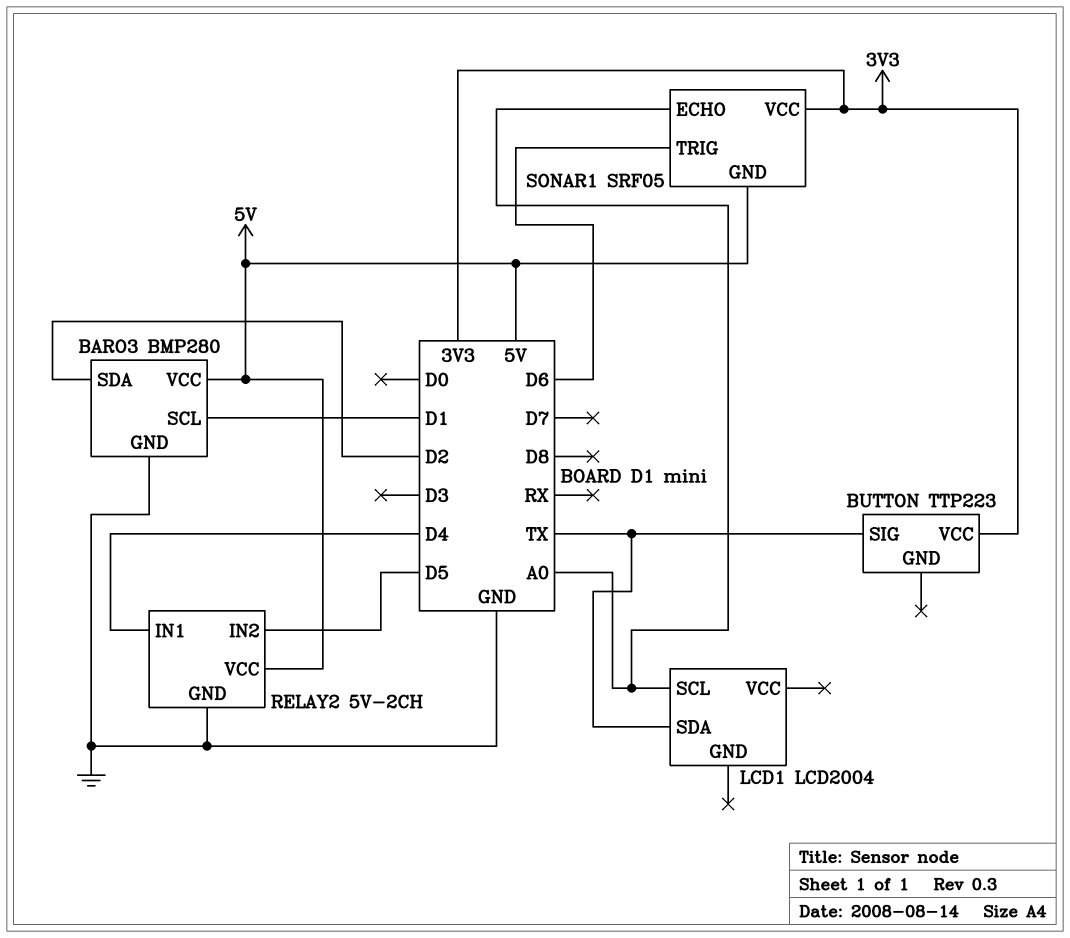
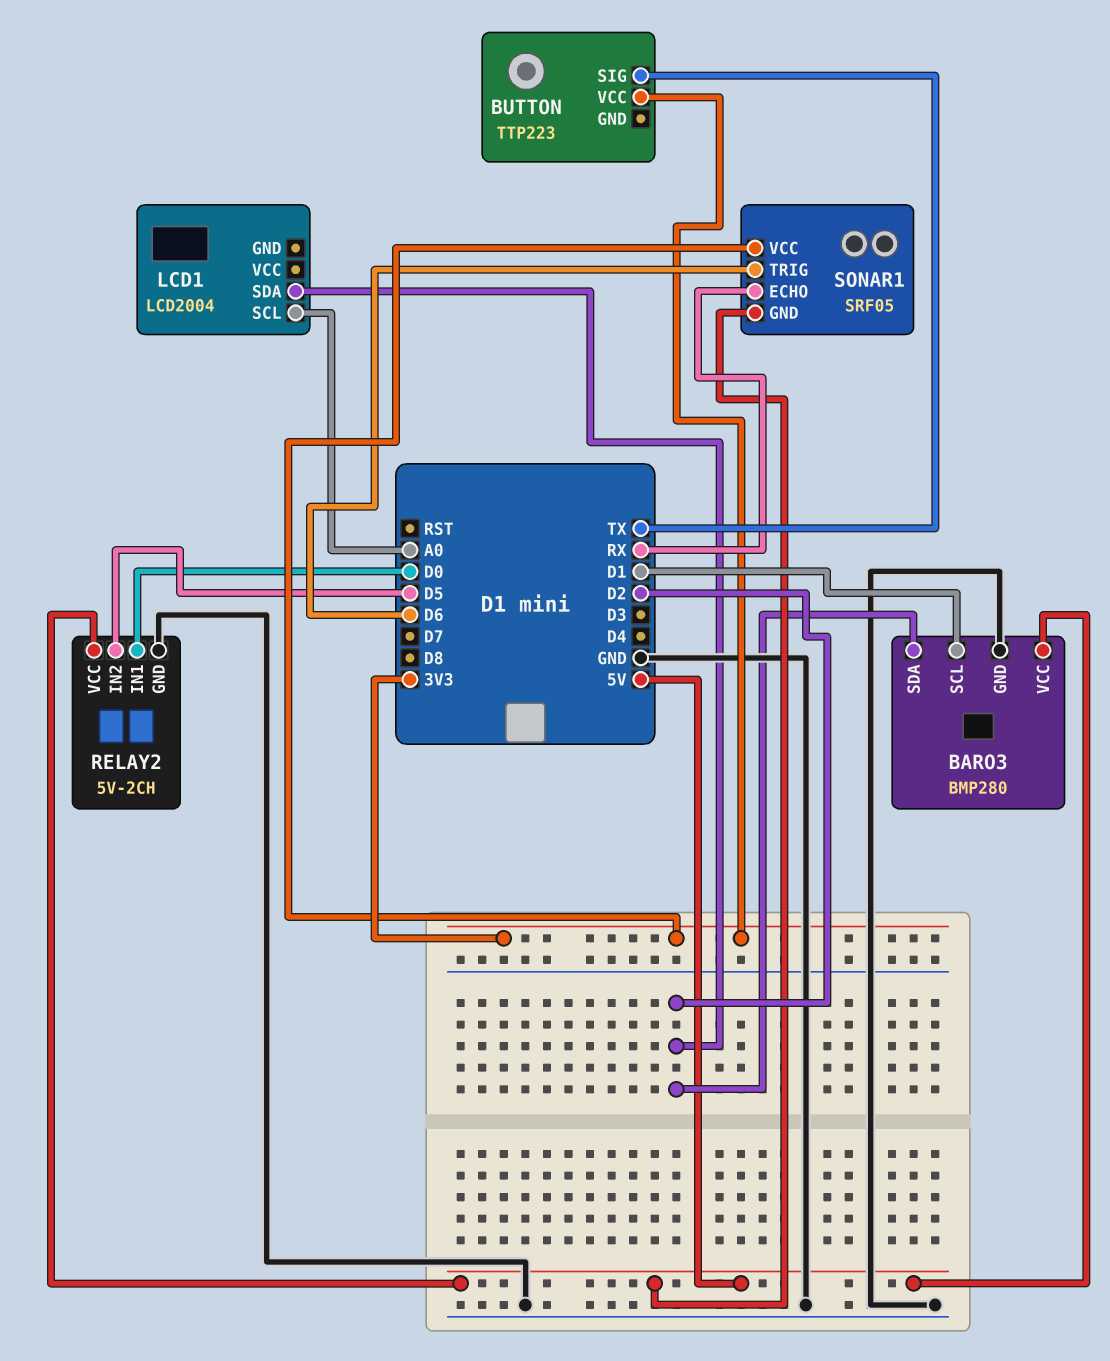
LCD1 pin SDA: TX -> D2
RELAY2 pin IN1: D4 -> D0
SONAR1 pin ECHO: A0 -> RX

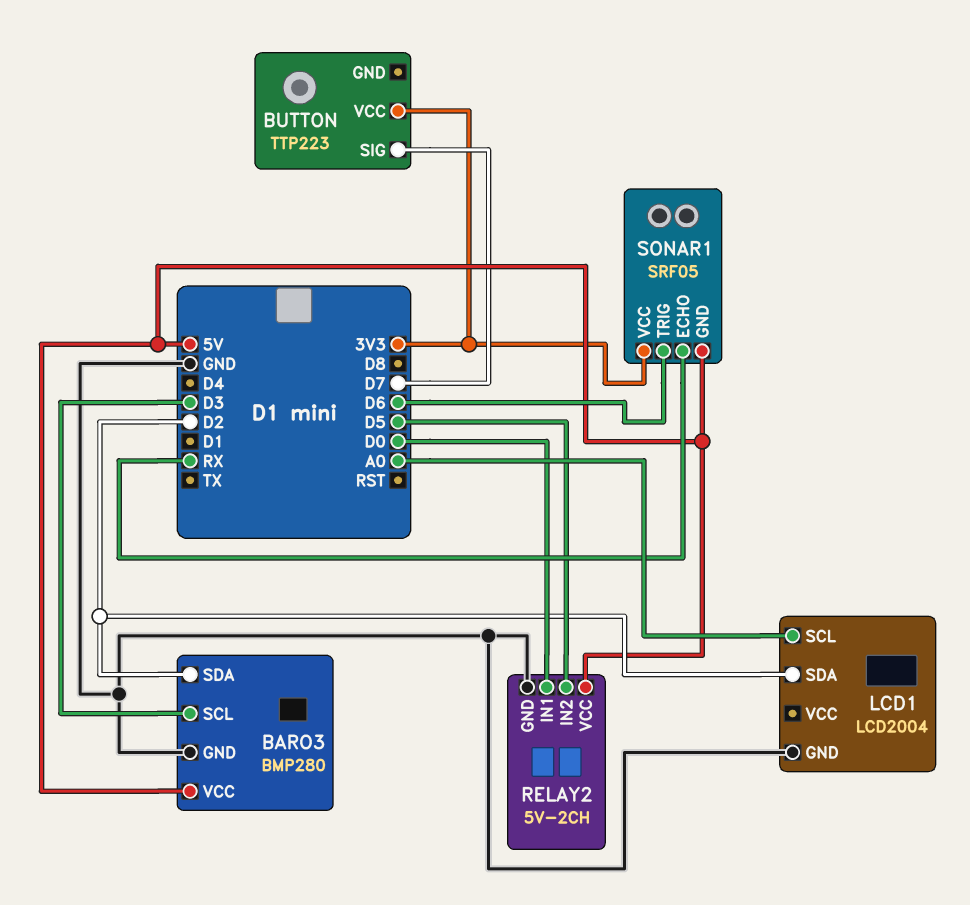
BARO3 pin SCL: D1 -> D3
BUTTON pin SIG: TX -> D7
LCD1 pin GND: none -> GND

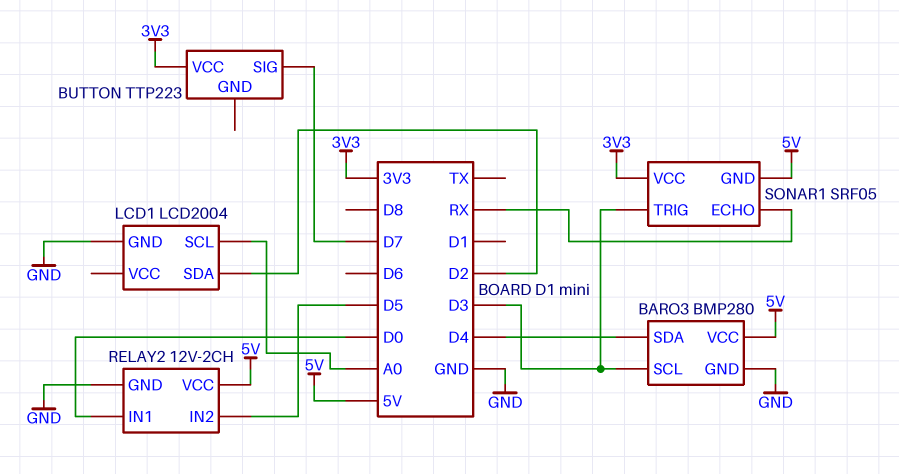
BARO3 pin SDA: D2 -> D4
RELAY2: 5V-2CH -> 12V-2CH
SONAR1 pin TRIG: D6 -> D3

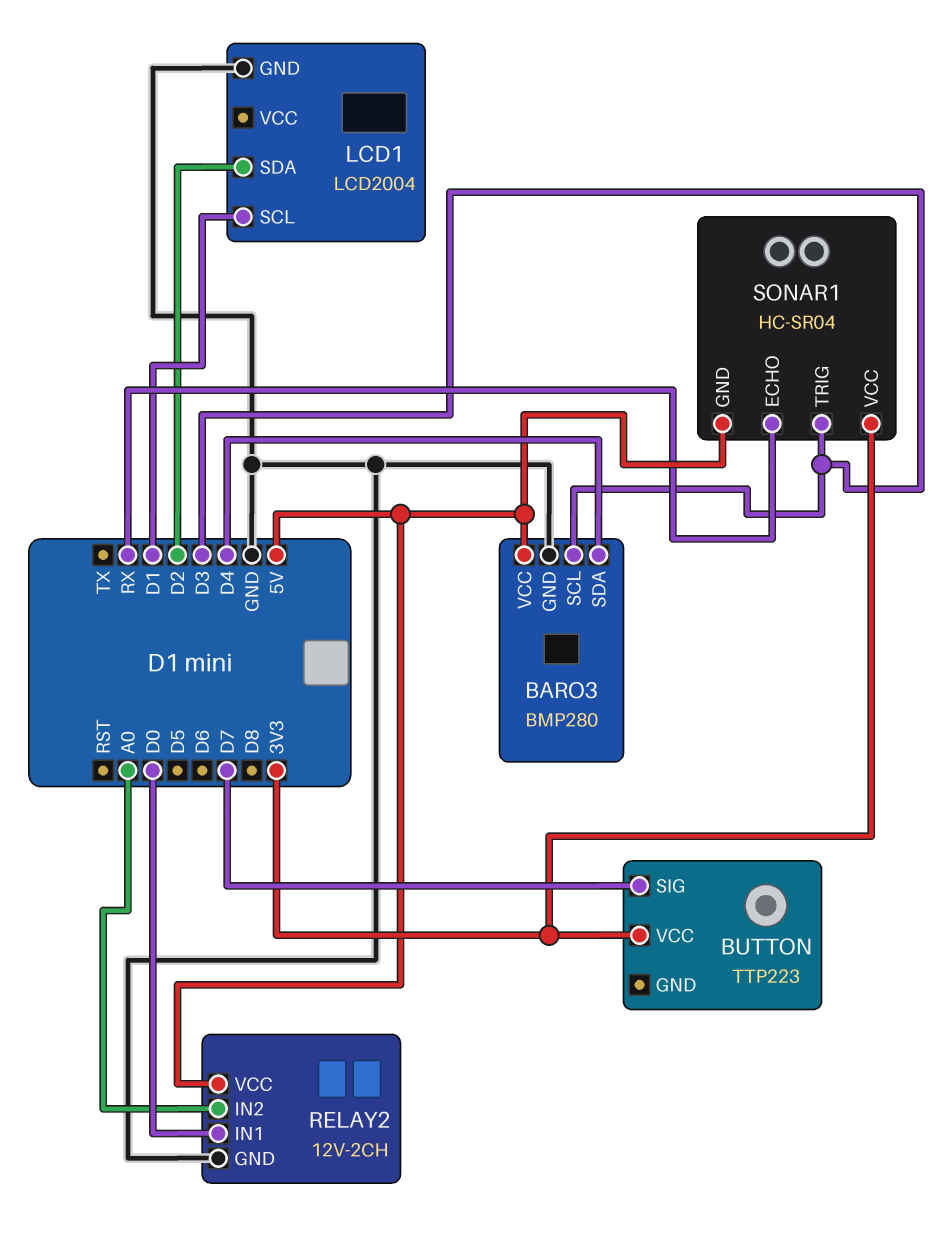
LCD1 pin SCL: A0 -> D1
RELAY2 pin IN2: D5 -> A0
SONAR1: SRF05 -> HC-SR04

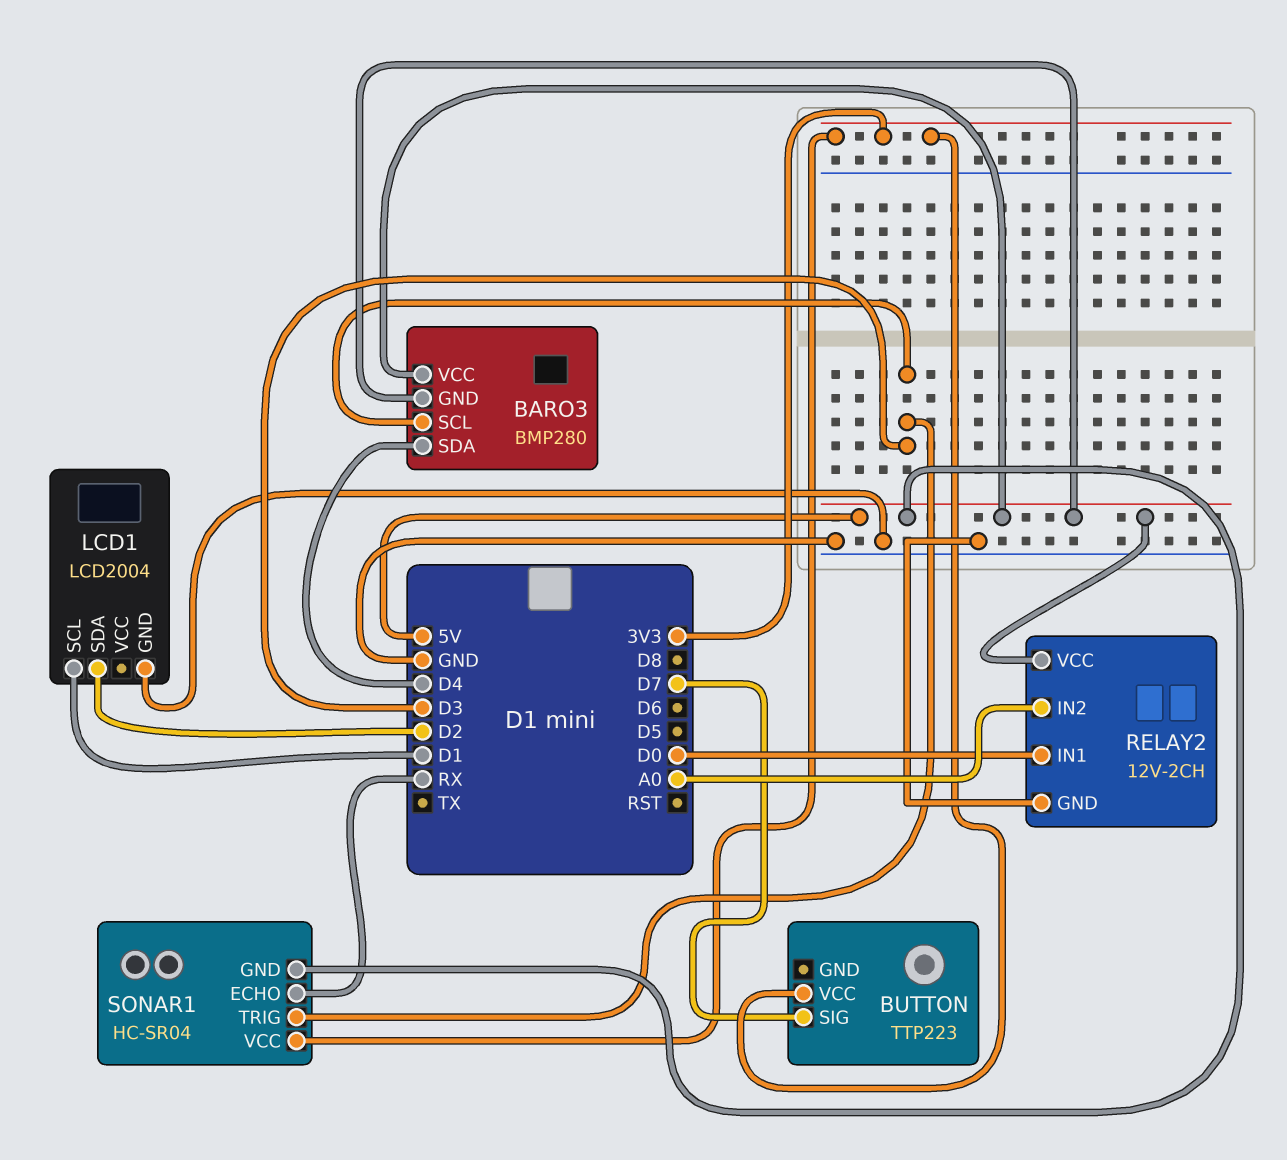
BARO3 pin GND: GND -> 5V

